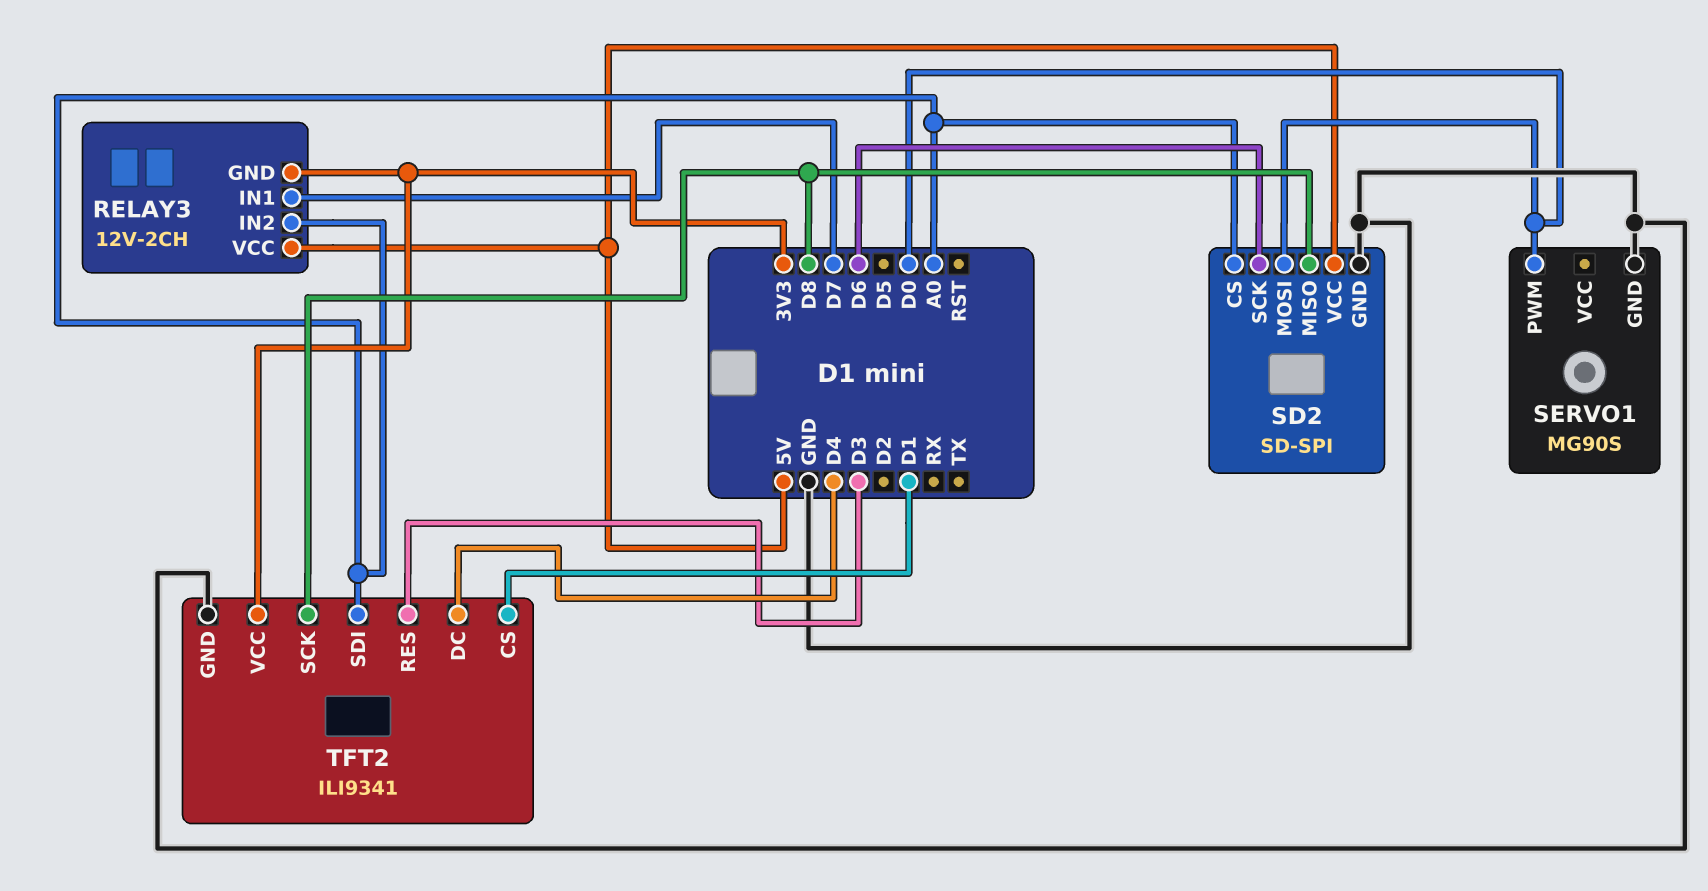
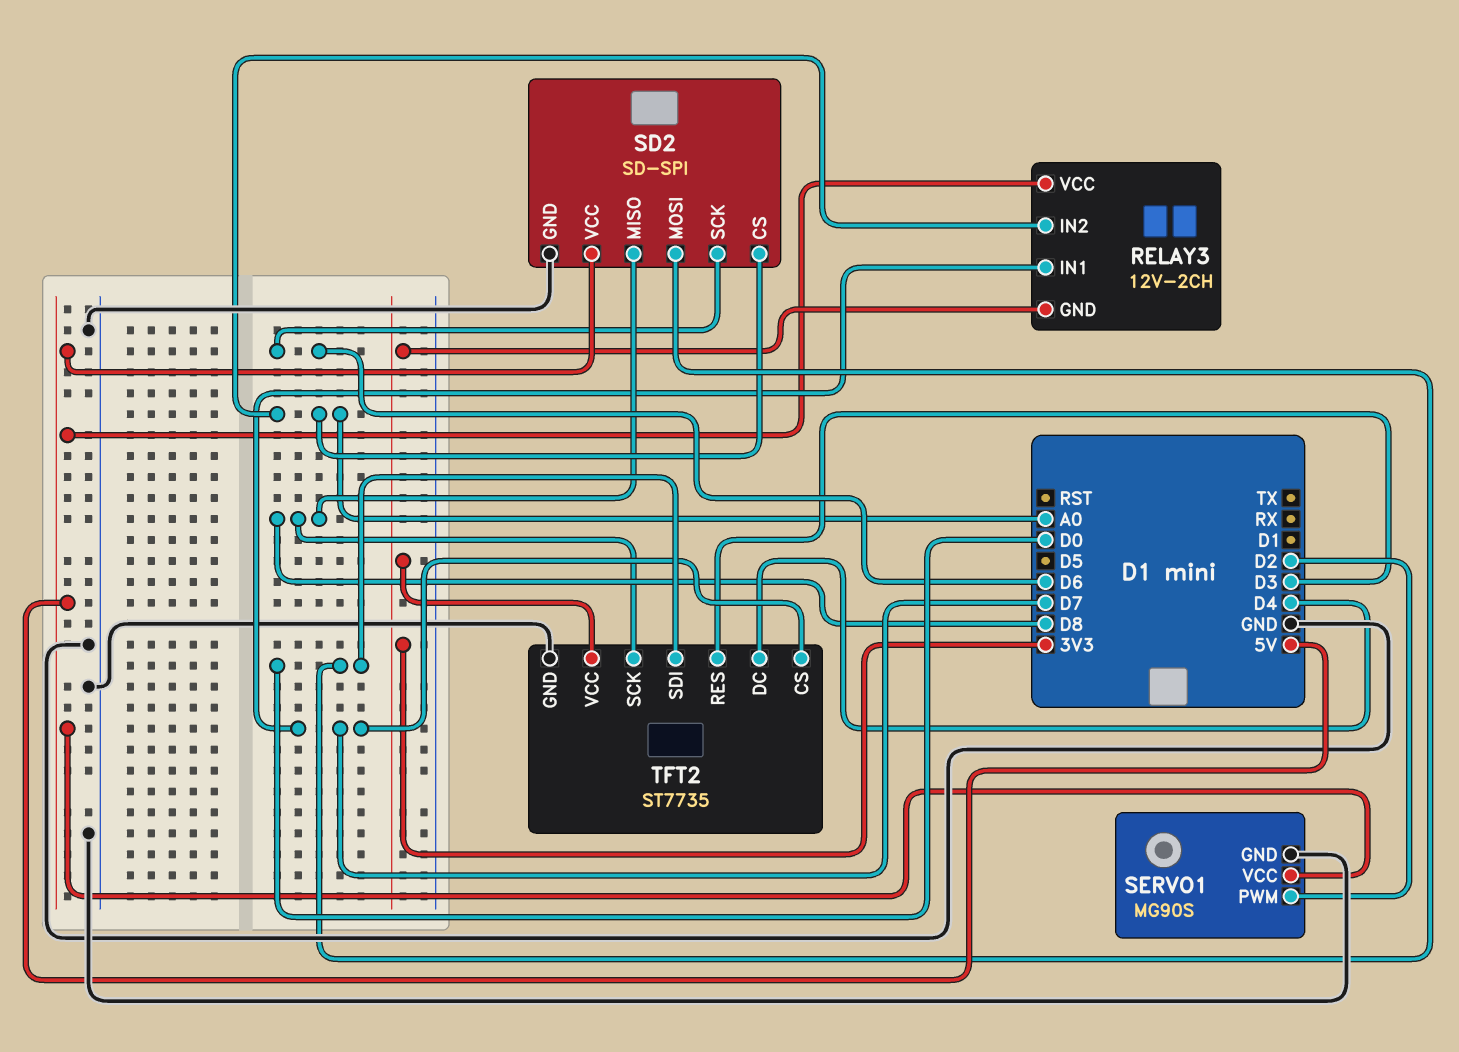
SERVO1 pin PWM: D0 -> D2
SERVO1 pin VCC: none -> 5V
TFT2: ILI9341 -> ST7735
TFT2 pin CS: D1 -> D7
TFT2 pin SDI: A0 -> D0

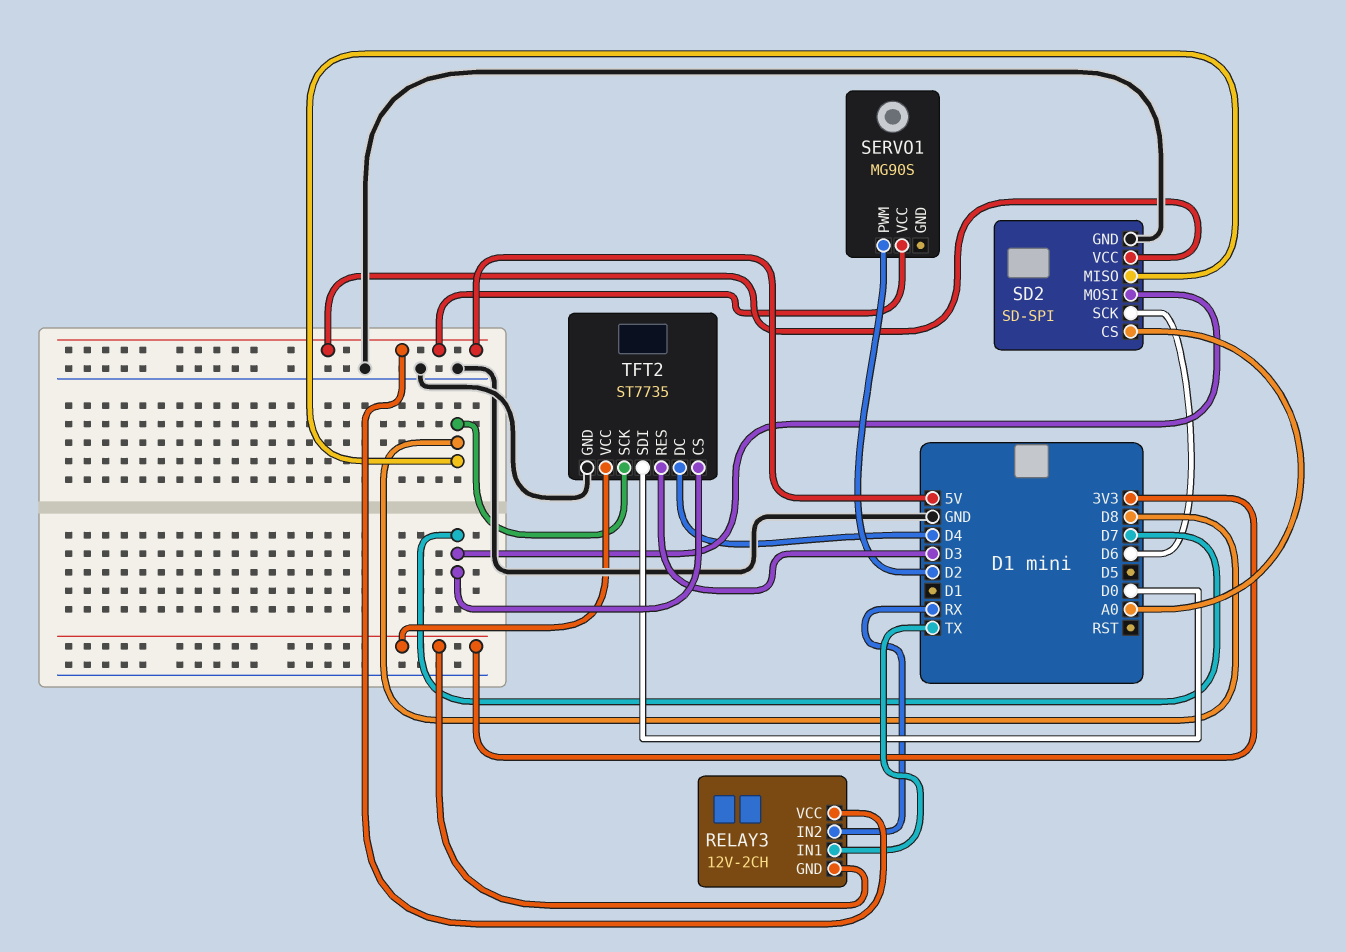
RELAY3 pin IN1: D7 -> TX
RELAY3 pin IN2: A0 -> RX
SD2 pin MOSI: D0 -> D7
SERVO1 pin GND: GND -> none

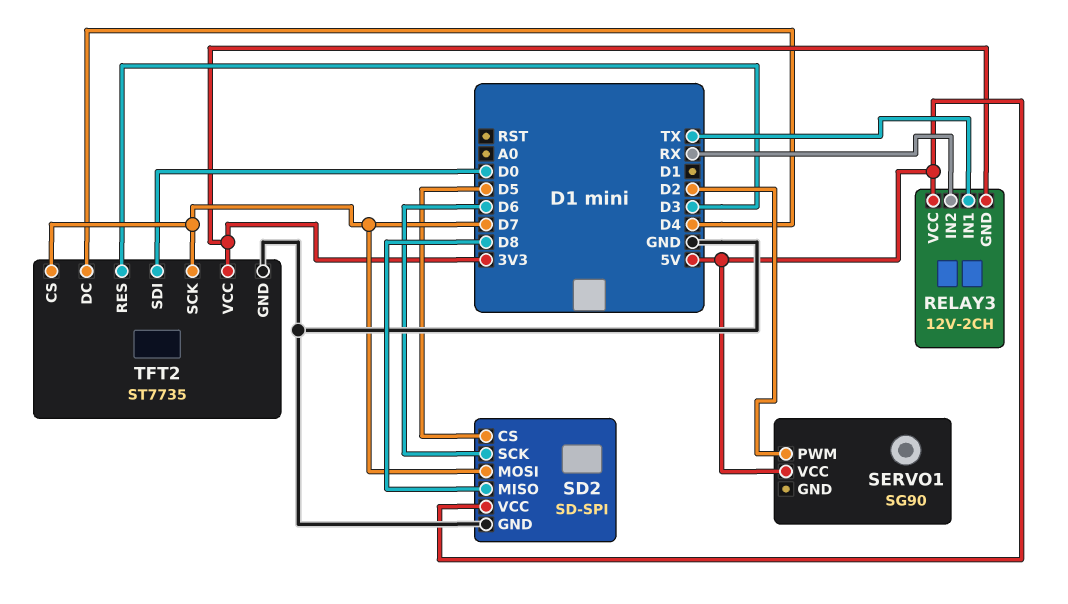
SD2 pin CS: A0 -> D5
SERVO1: MG90S -> SG90
TFT2 pin SCK: D8 -> D7

